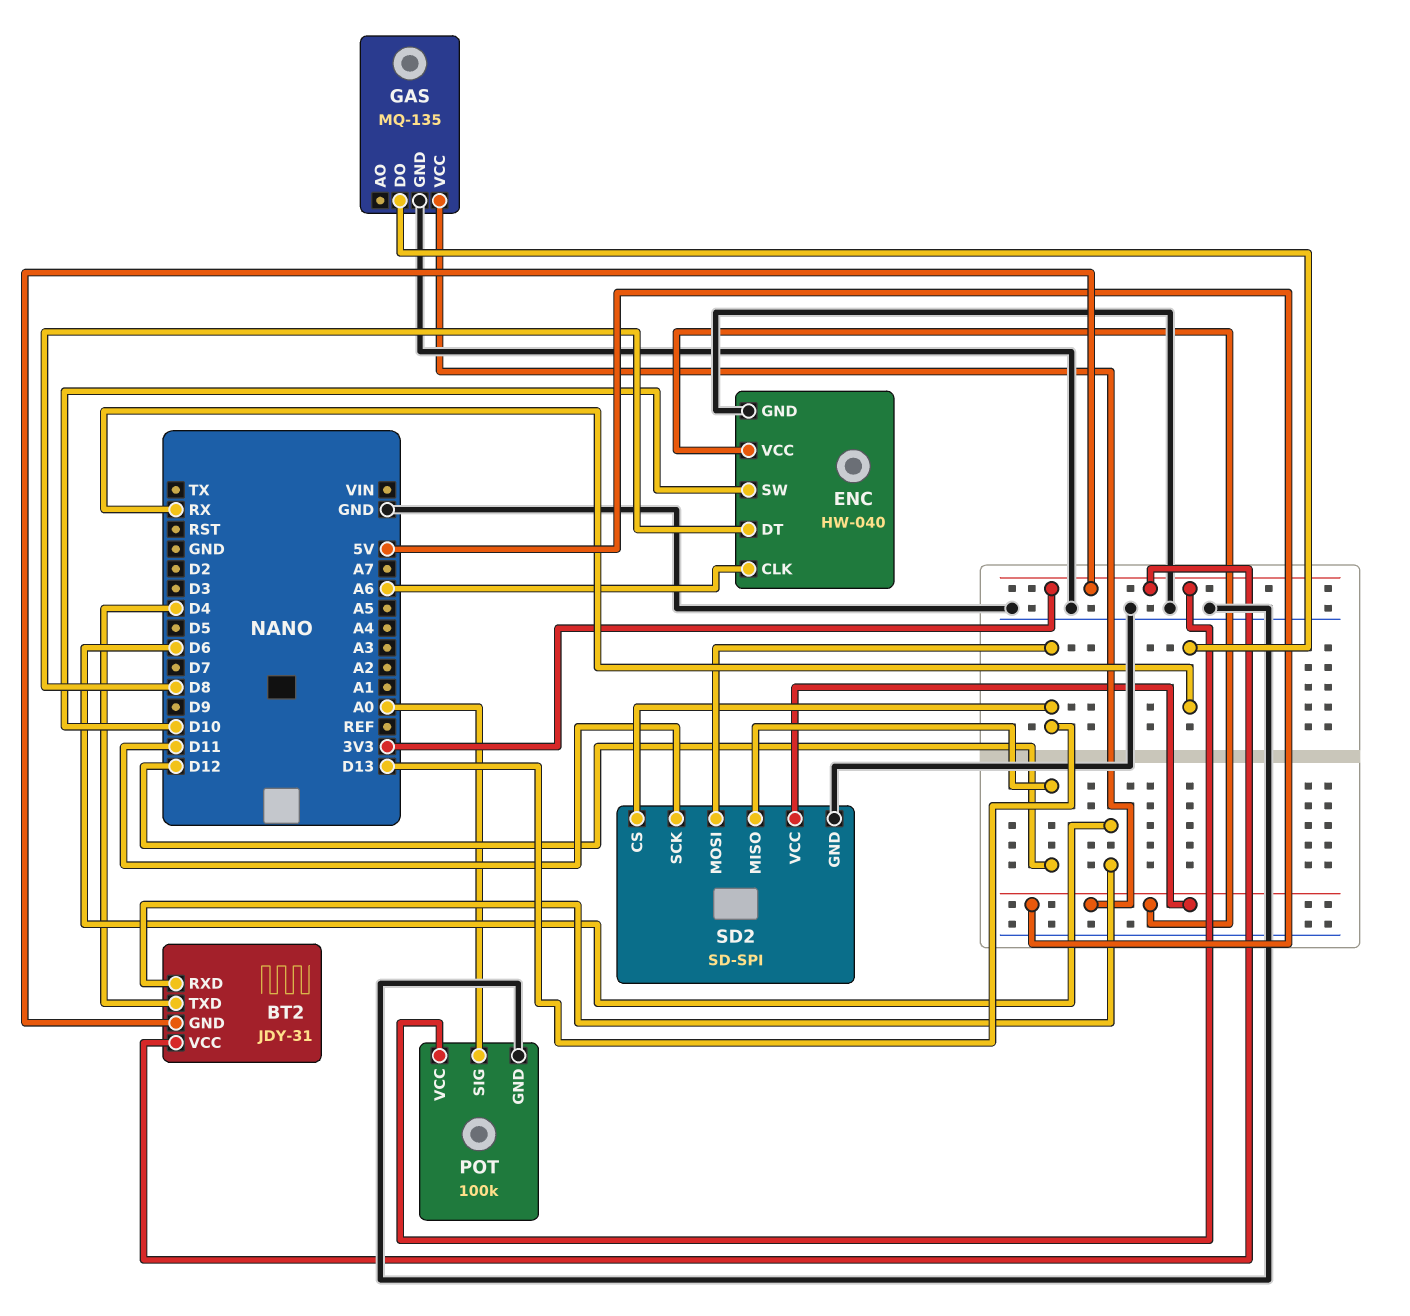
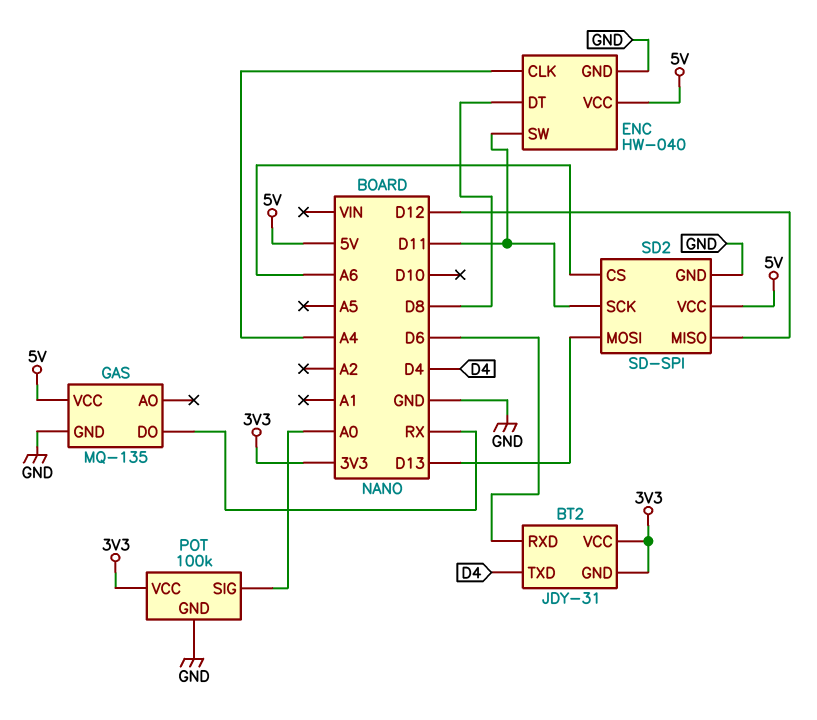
ENC pin CLK: A6 -> A4
ENC pin SW: D10 -> D11
SD2 pin CS: D13 -> A6

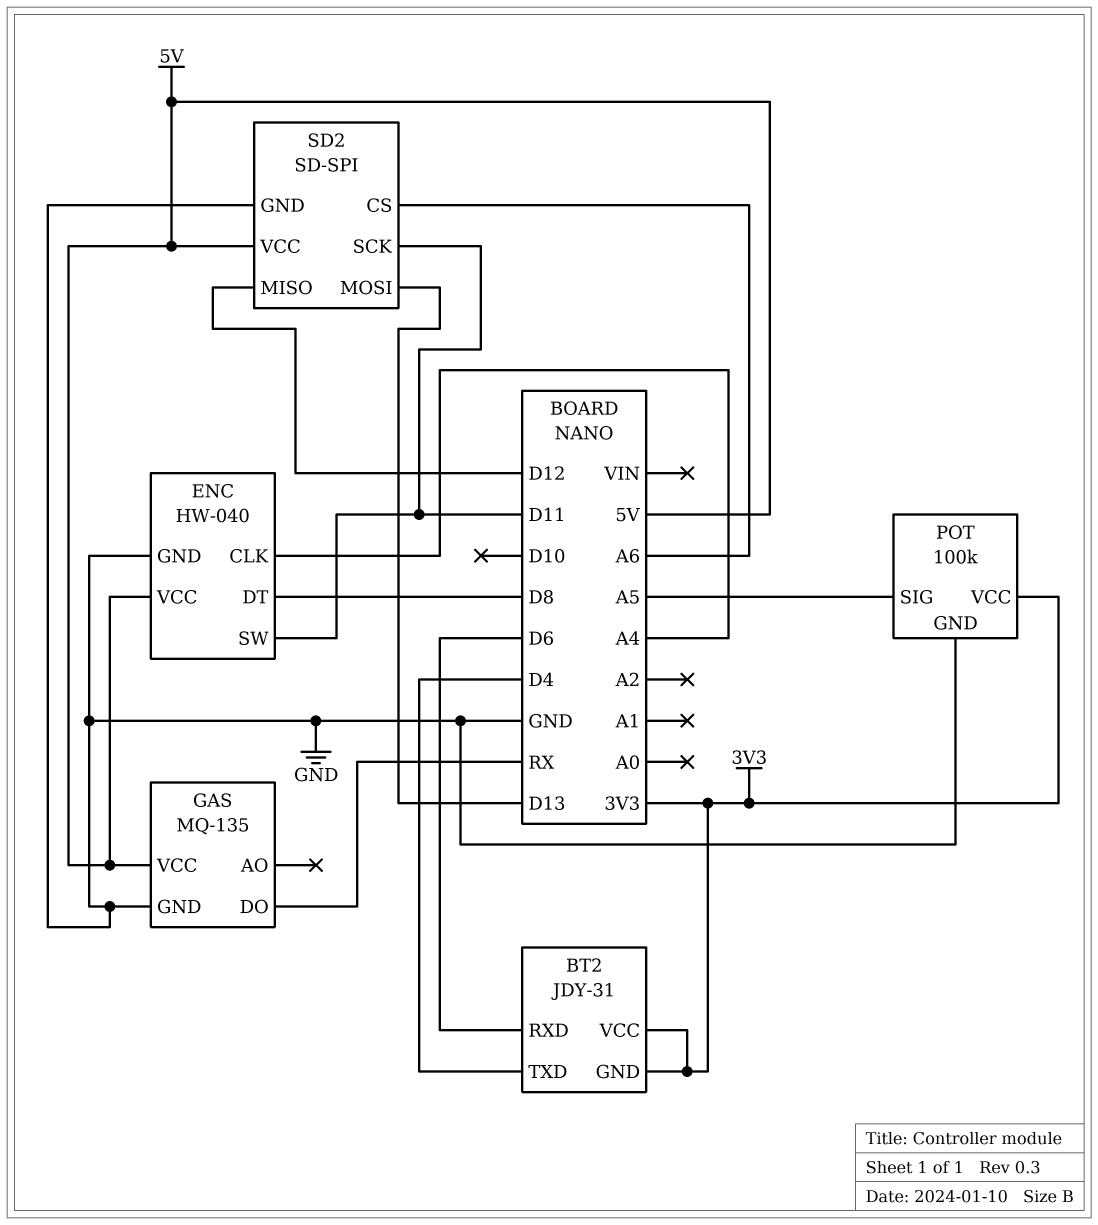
POT pin SIG: A0 -> A5

